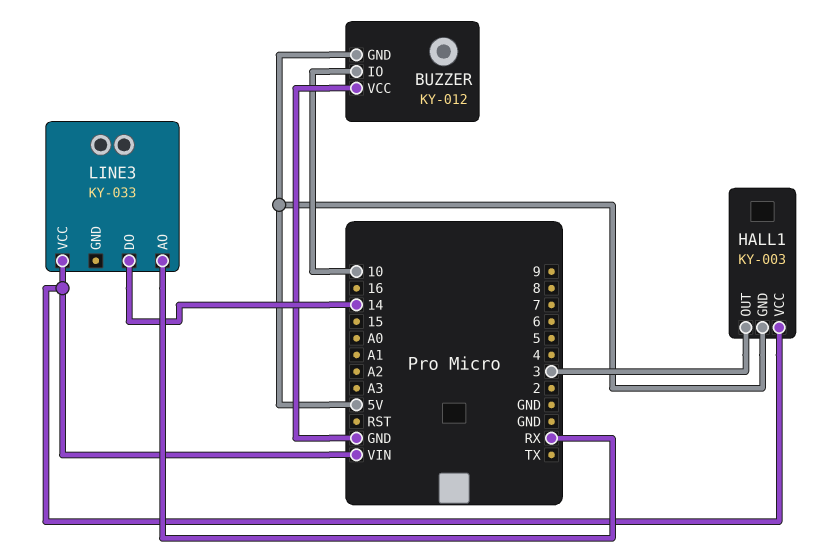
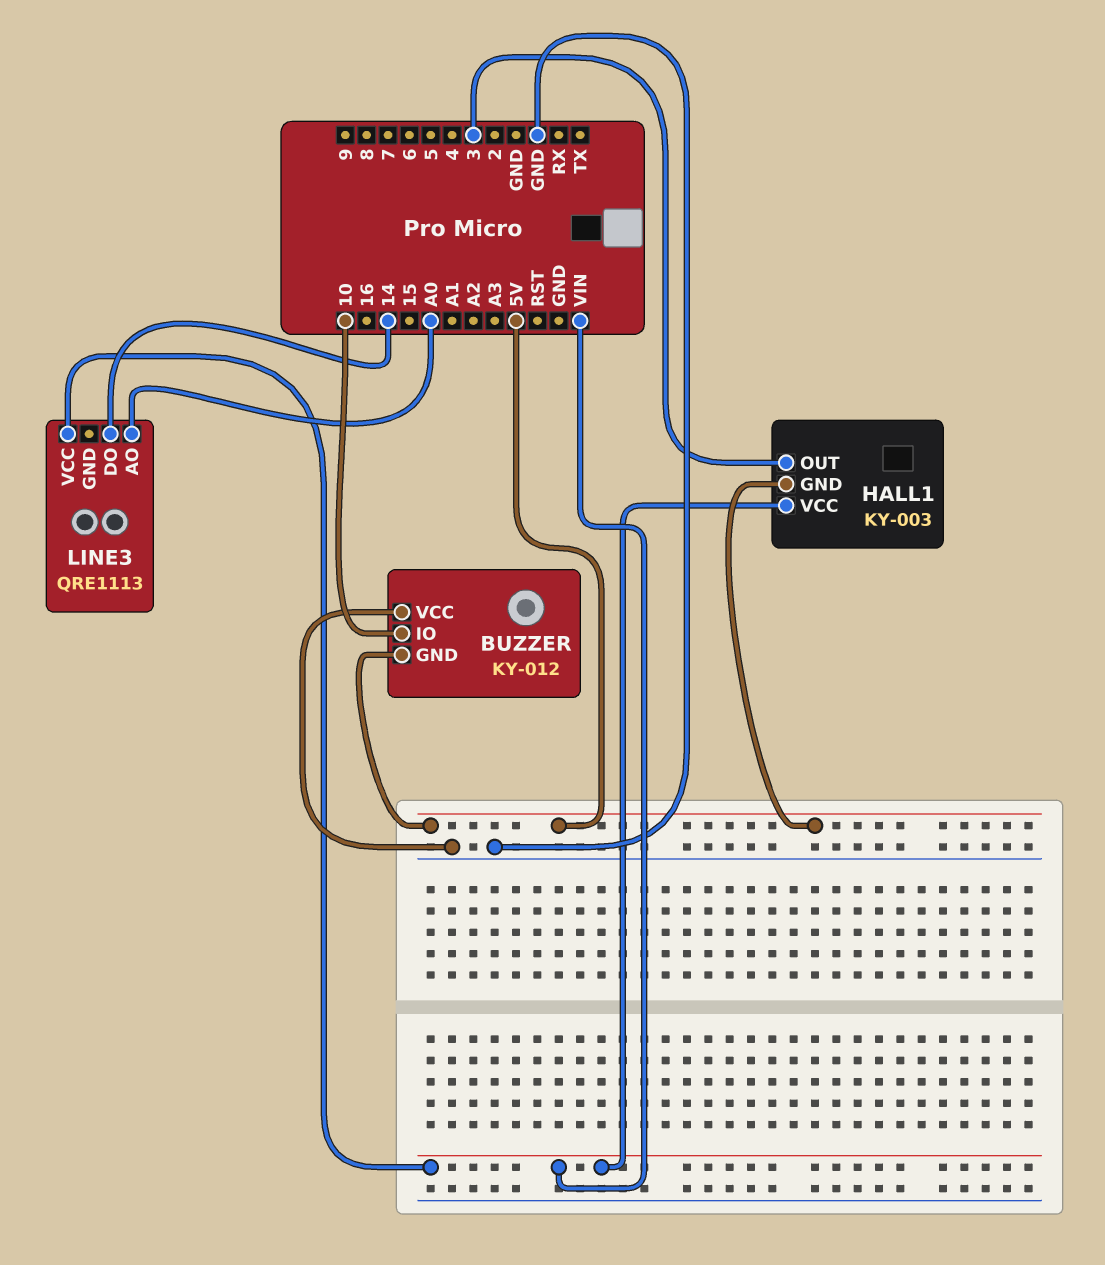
LINE3: KY-033 -> QRE1113
LINE3 pin AO: RX -> A0

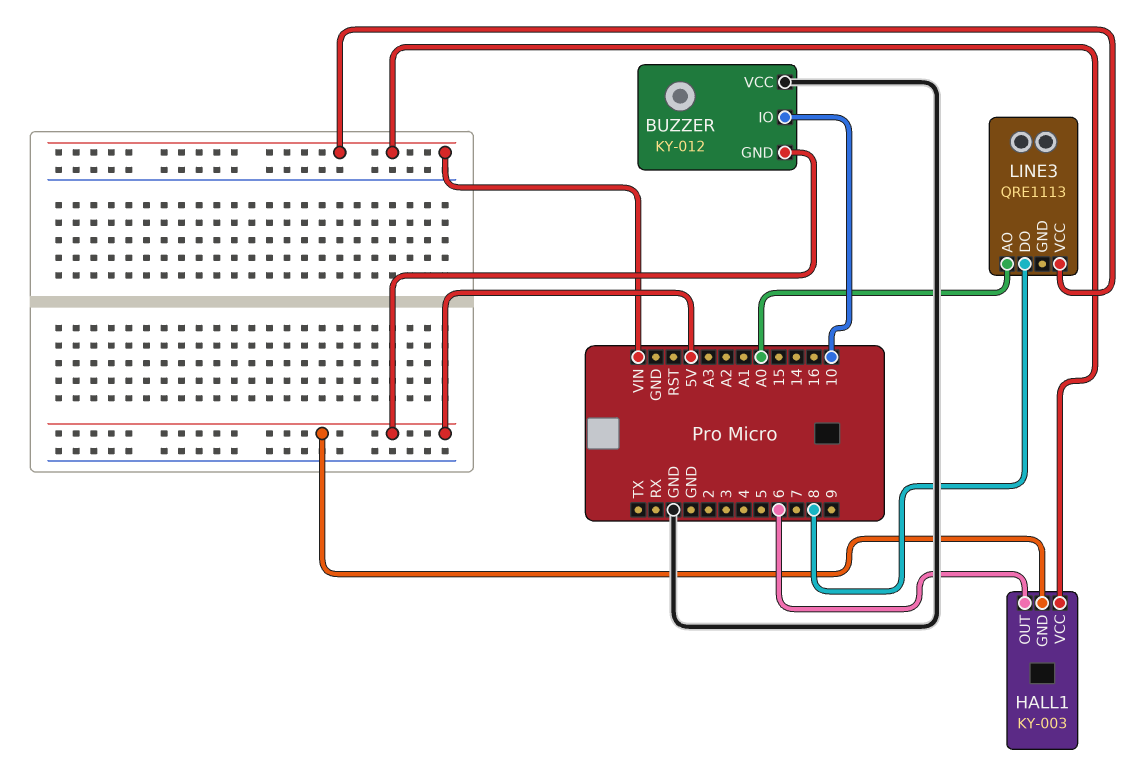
HALL1 pin OUT: 3 -> 6
LINE3 pin DO: 14 -> 8

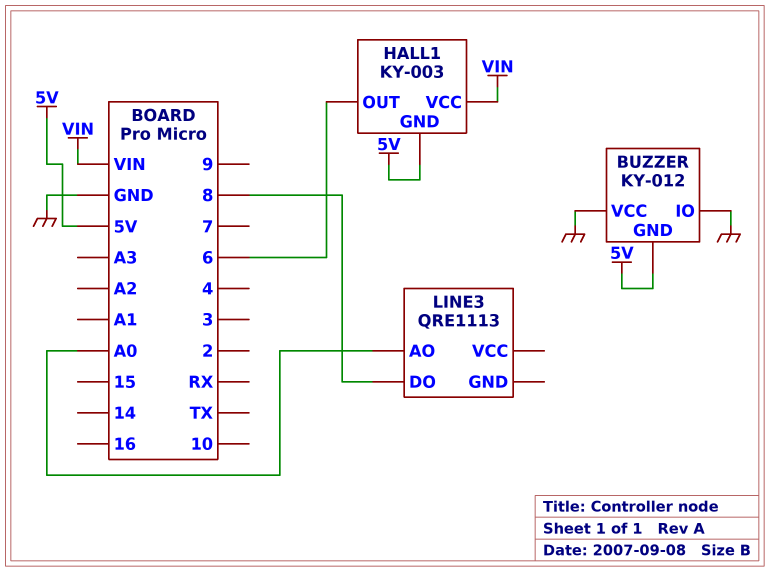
BUZZER pin IO: 10 -> GND
LINE3 pin VCC: VIN -> none

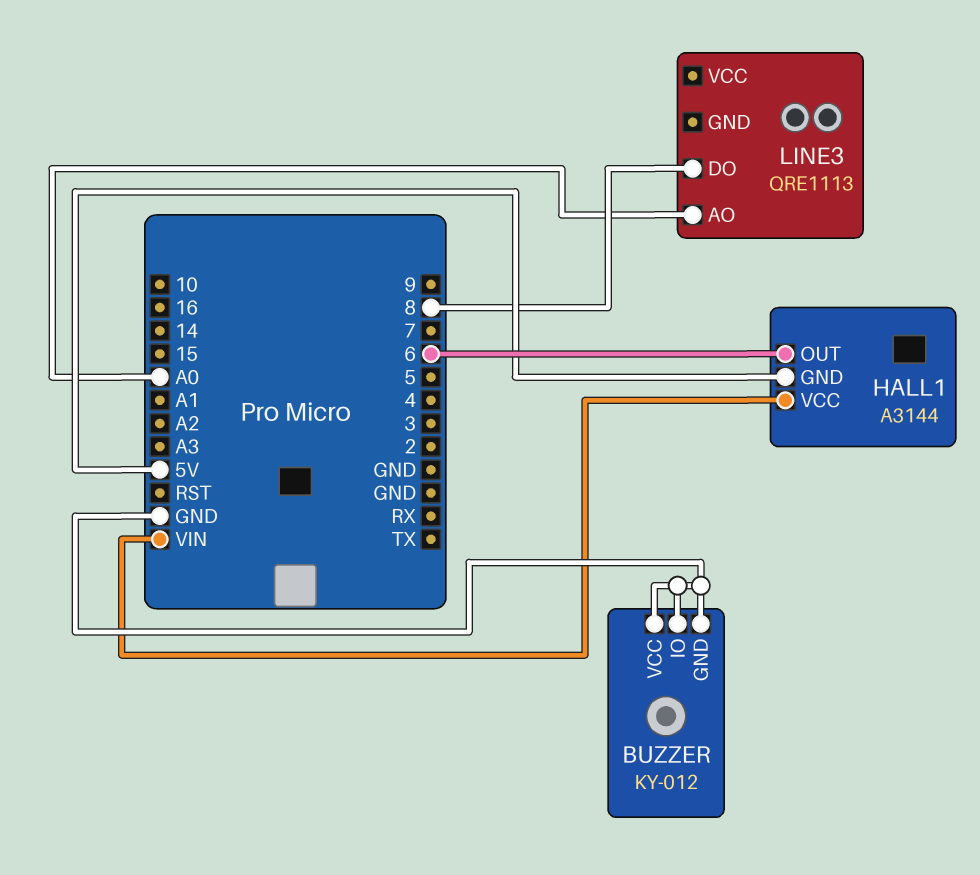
BUZZER pin GND: 5V -> GND
HALL1: KY-003 -> A3144

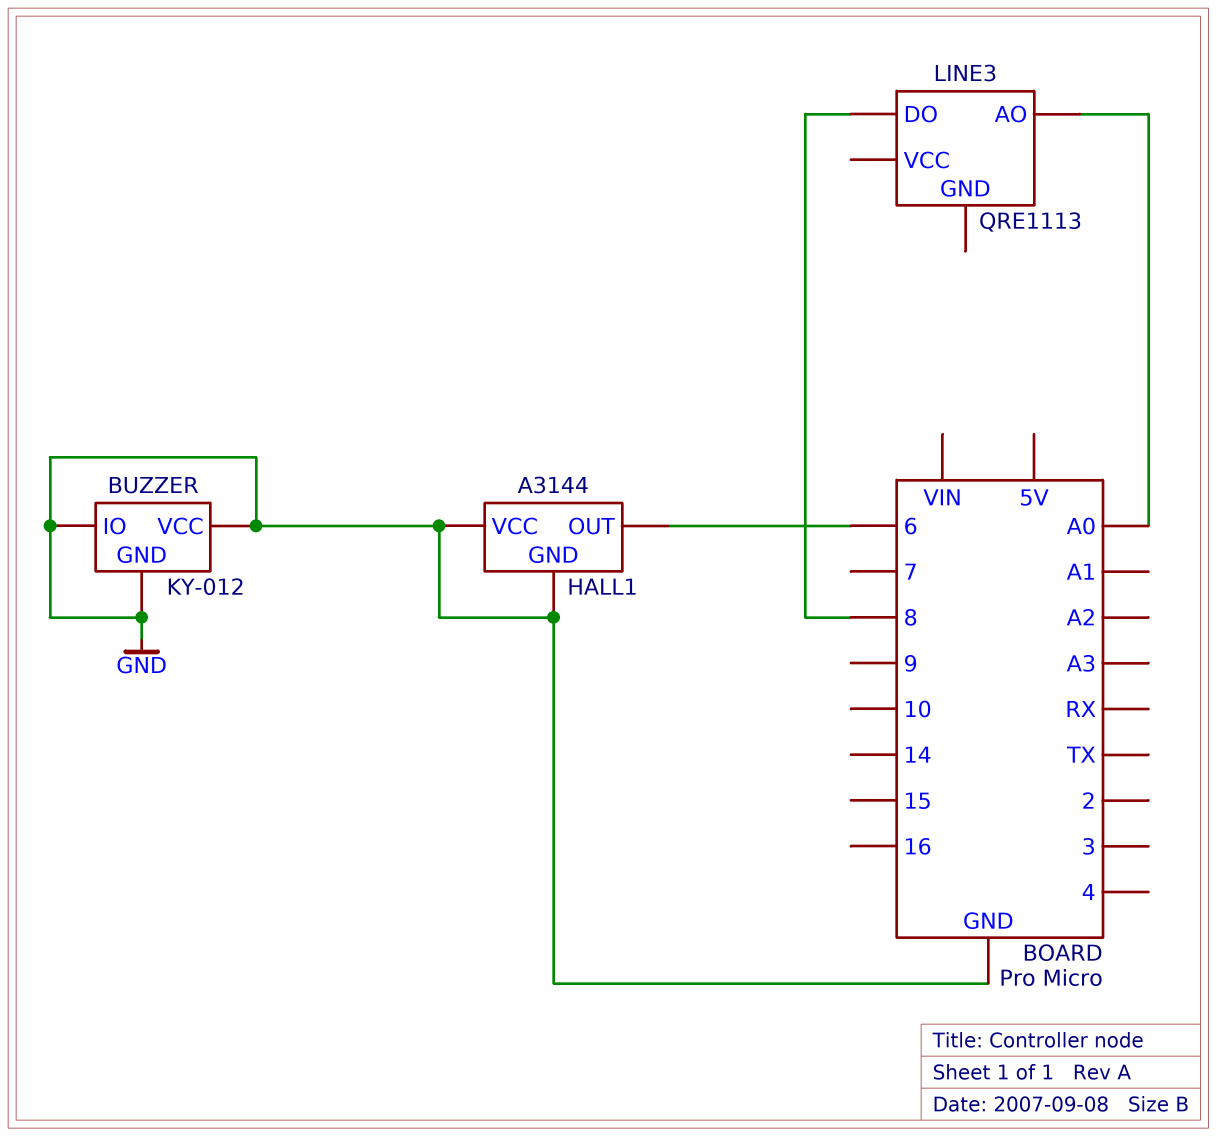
HALL1 pin GND: 5V -> GND
HALL1 pin VCC: VIN -> GND

